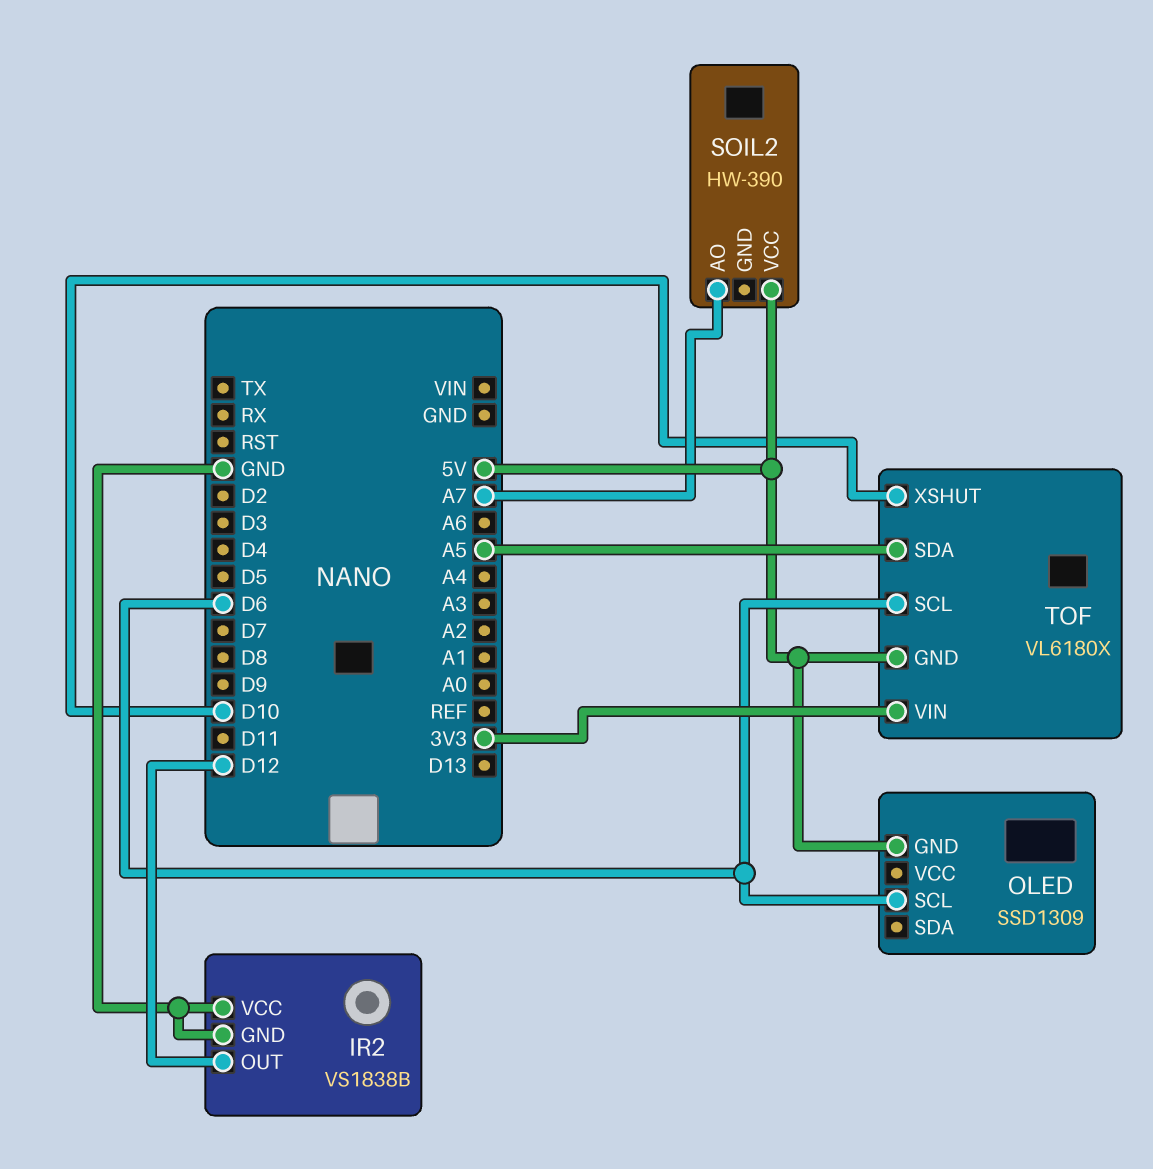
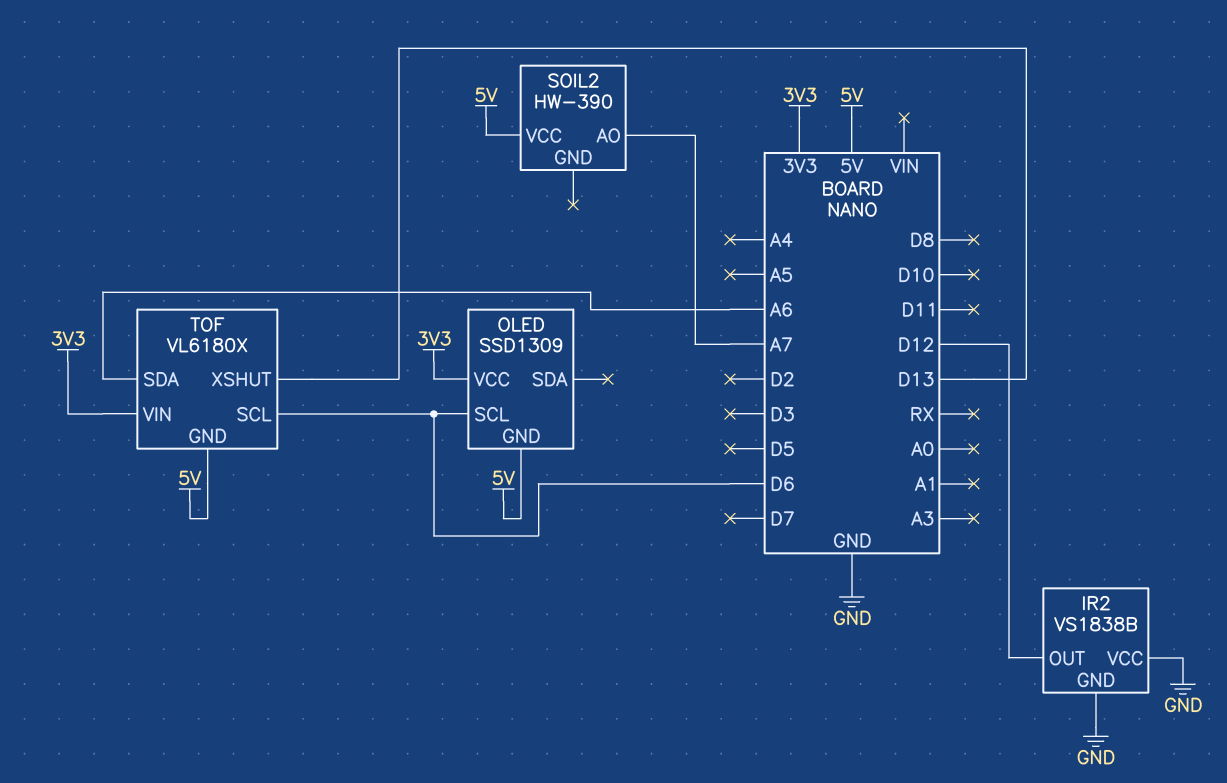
OLED pin VCC: none -> 3V3
TOF pin SDA: A5 -> A6
TOF pin XSHUT: D10 -> D13

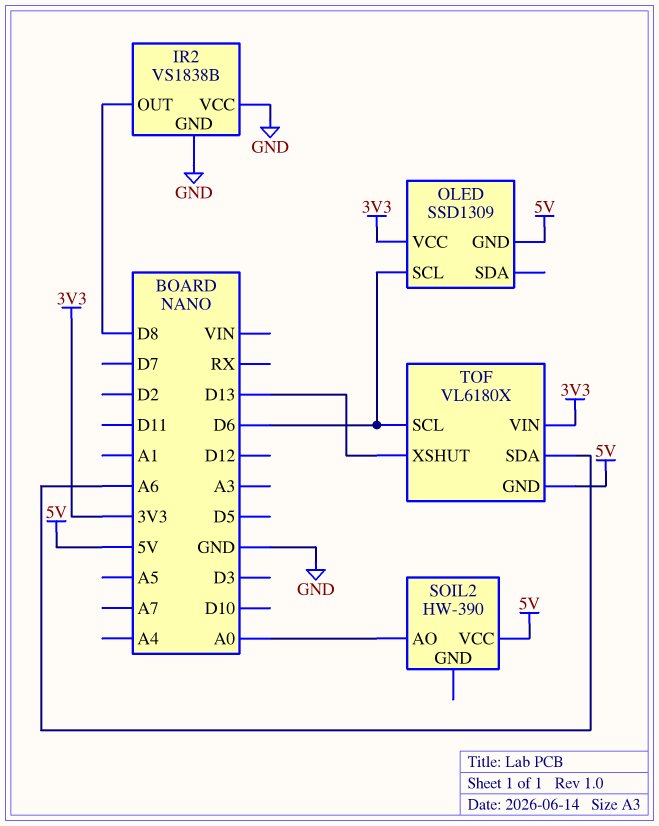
IR2 pin OUT: D12 -> D8
SOIL2 pin AO: A7 -> A0

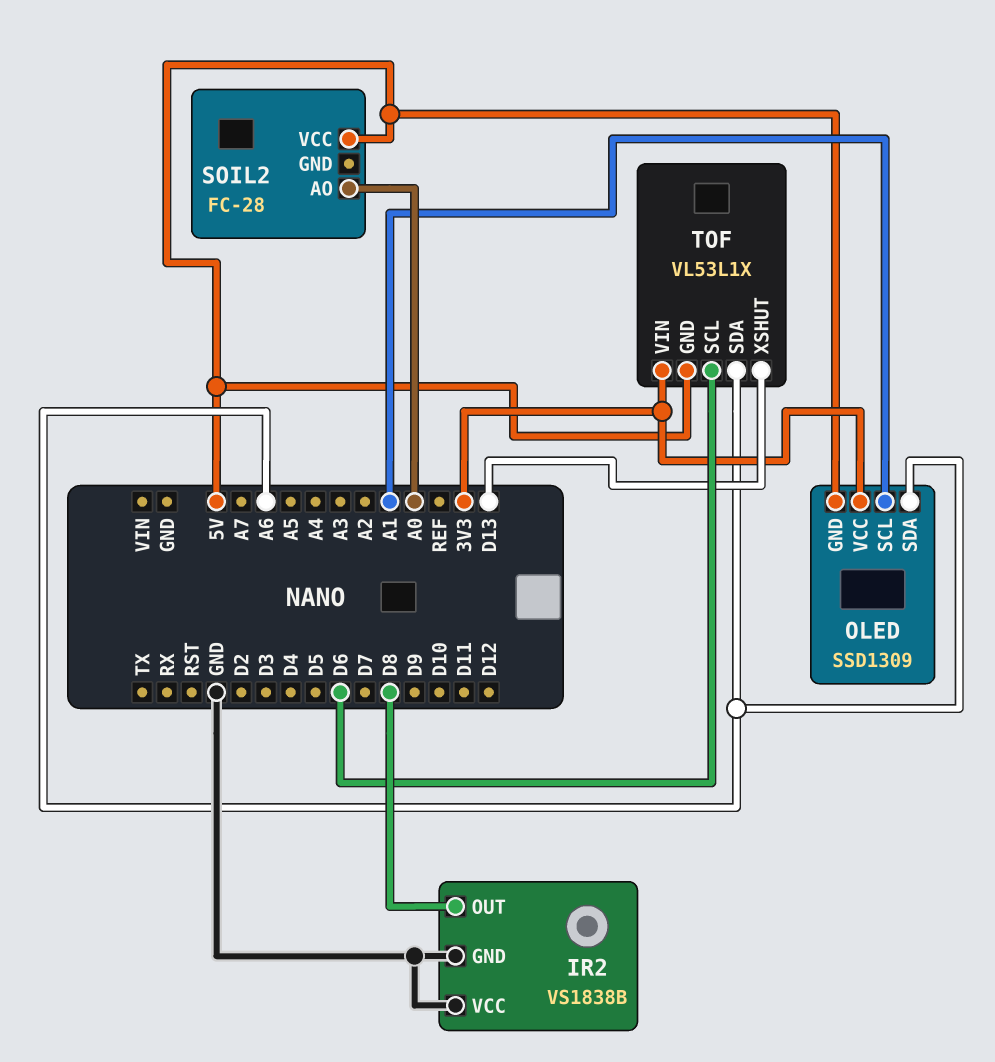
OLED pin SCL: D6 -> A1
OLED pin SDA: none -> A6
SOIL2: HW-390 -> FC-28
TOF: VL6180X -> VL53L1X

